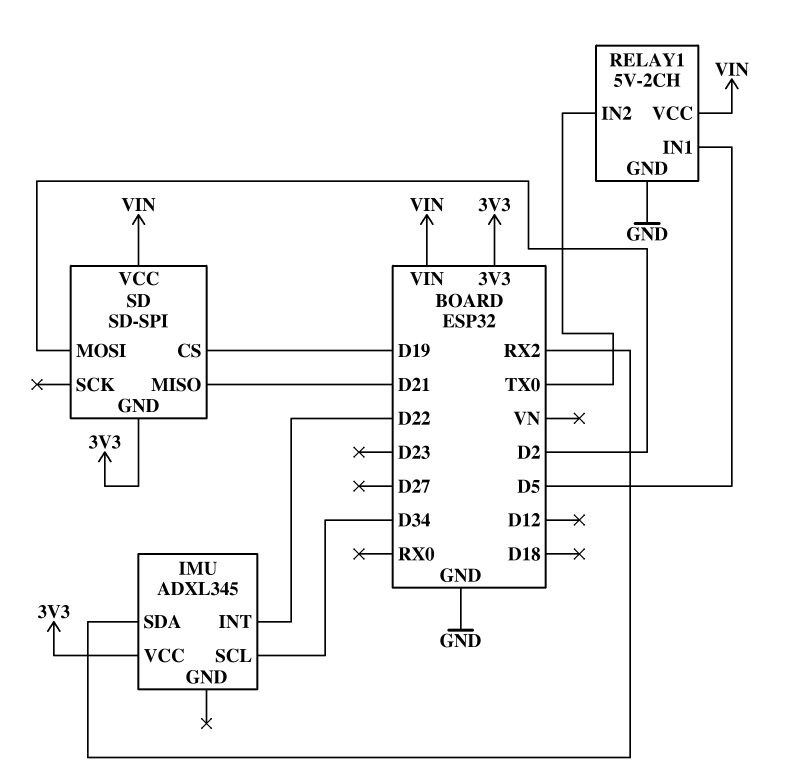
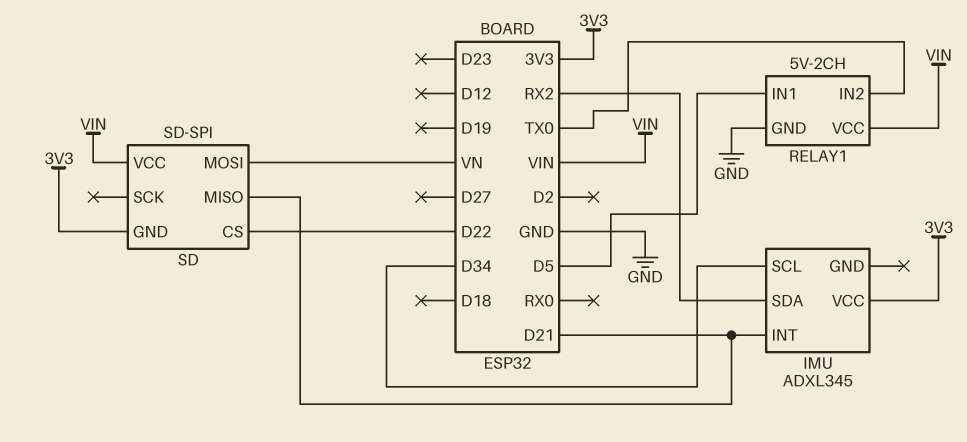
IMU pin INT: D22 -> D21
SD pin CS: D19 -> D22
SD pin MOSI: D2 -> VN

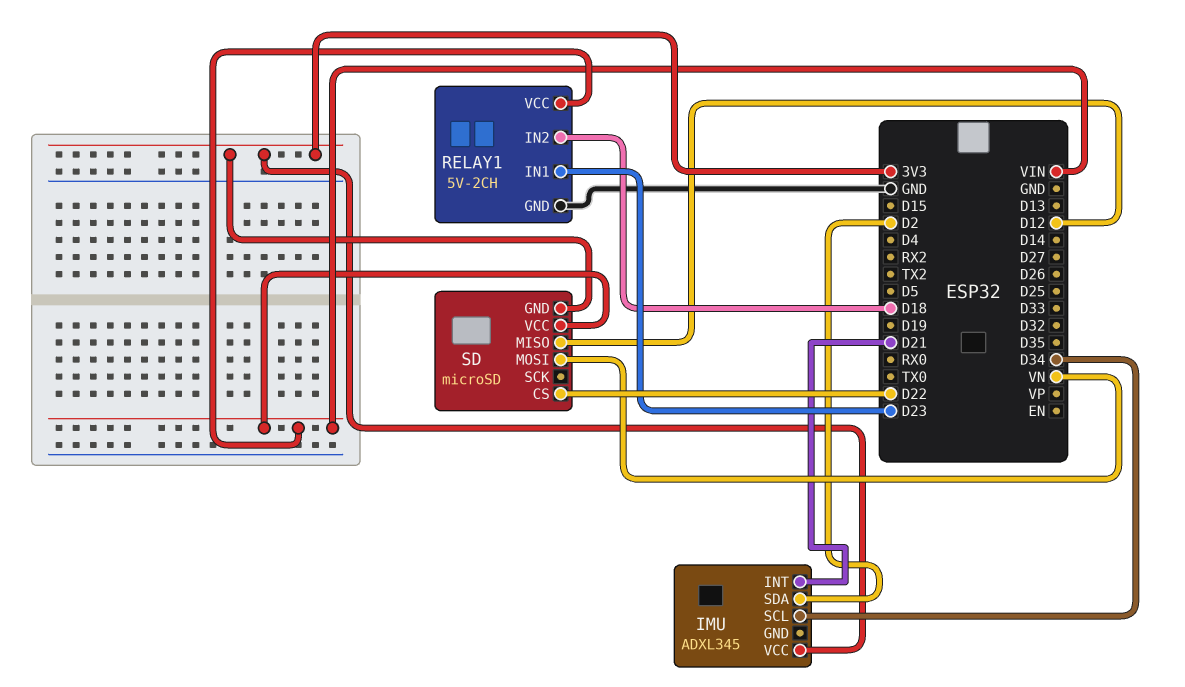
IMU pin SDA: RX2 -> D2
RELAY1 pin IN1: D5 -> D23
RELAY1 pin IN2: TX0 -> D18
SD: SD-SPI -> microSD
SD pin MISO: D21 -> D12

